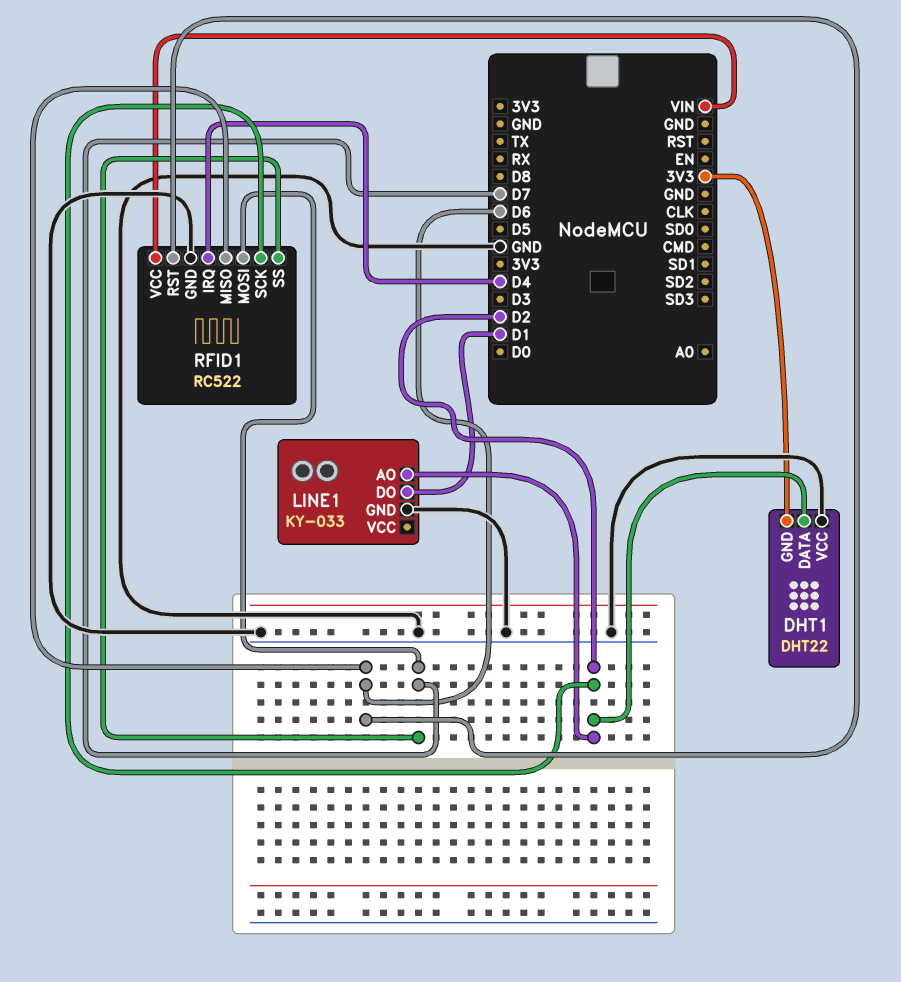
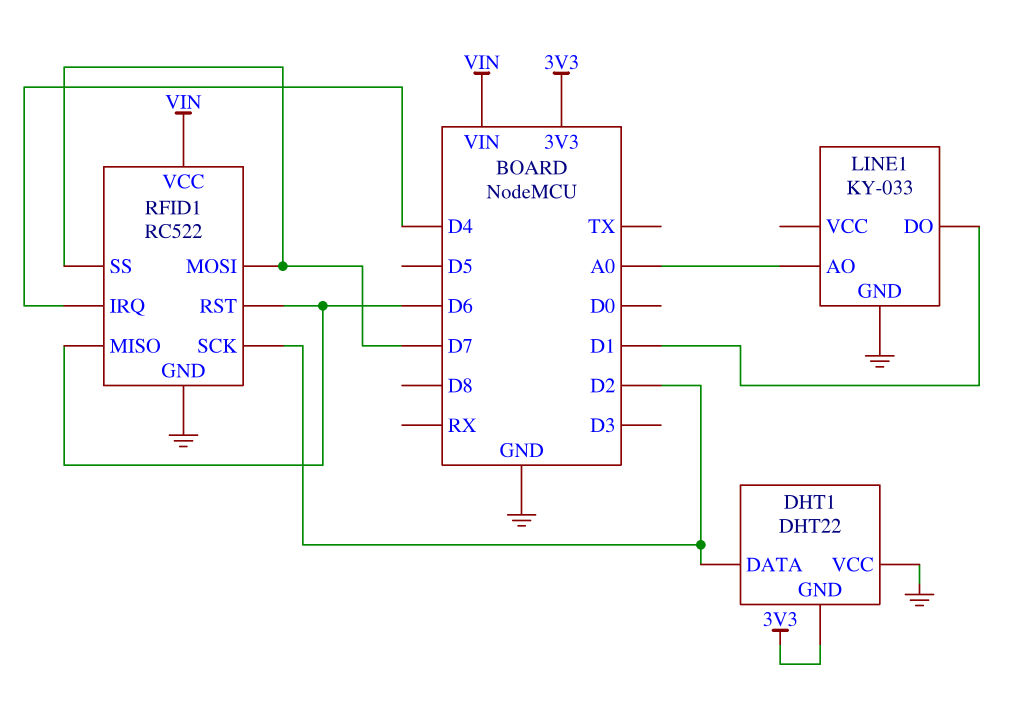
LINE1 pin AO: D2 -> A0

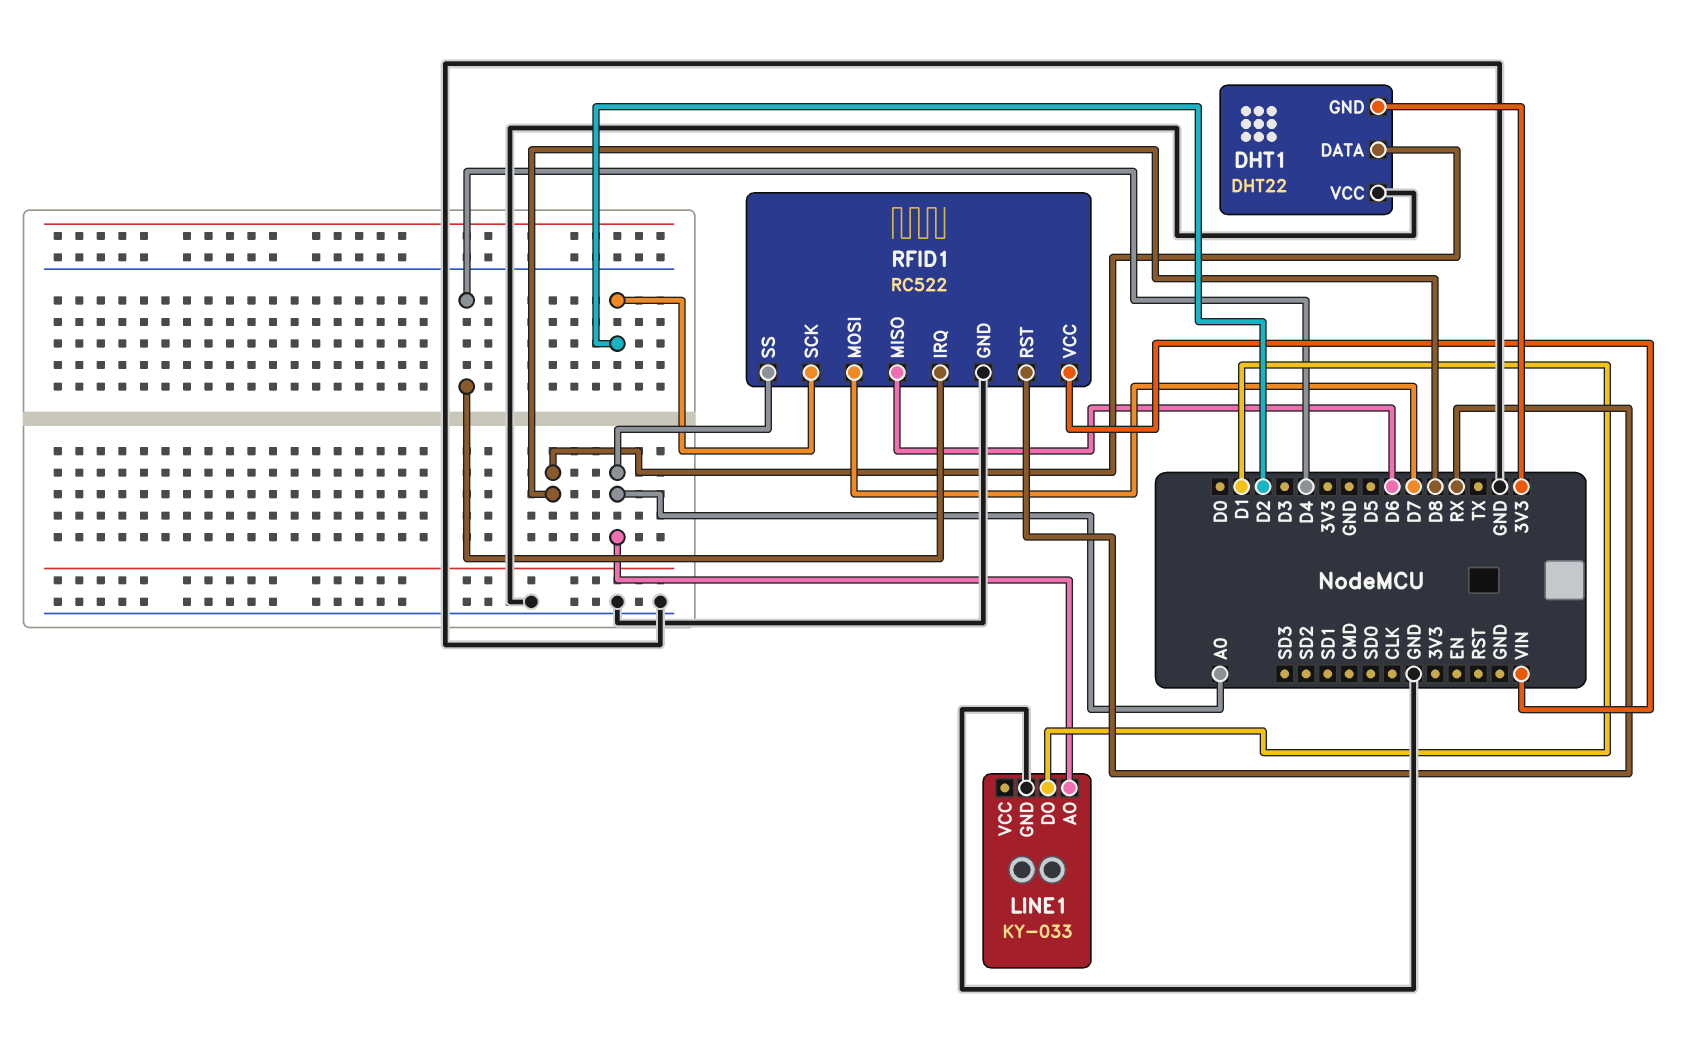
DHT1 pin DATA: D2 -> D8
RFID1 pin RST: D6 -> RX
RFID1 pin SS: D7 -> A0

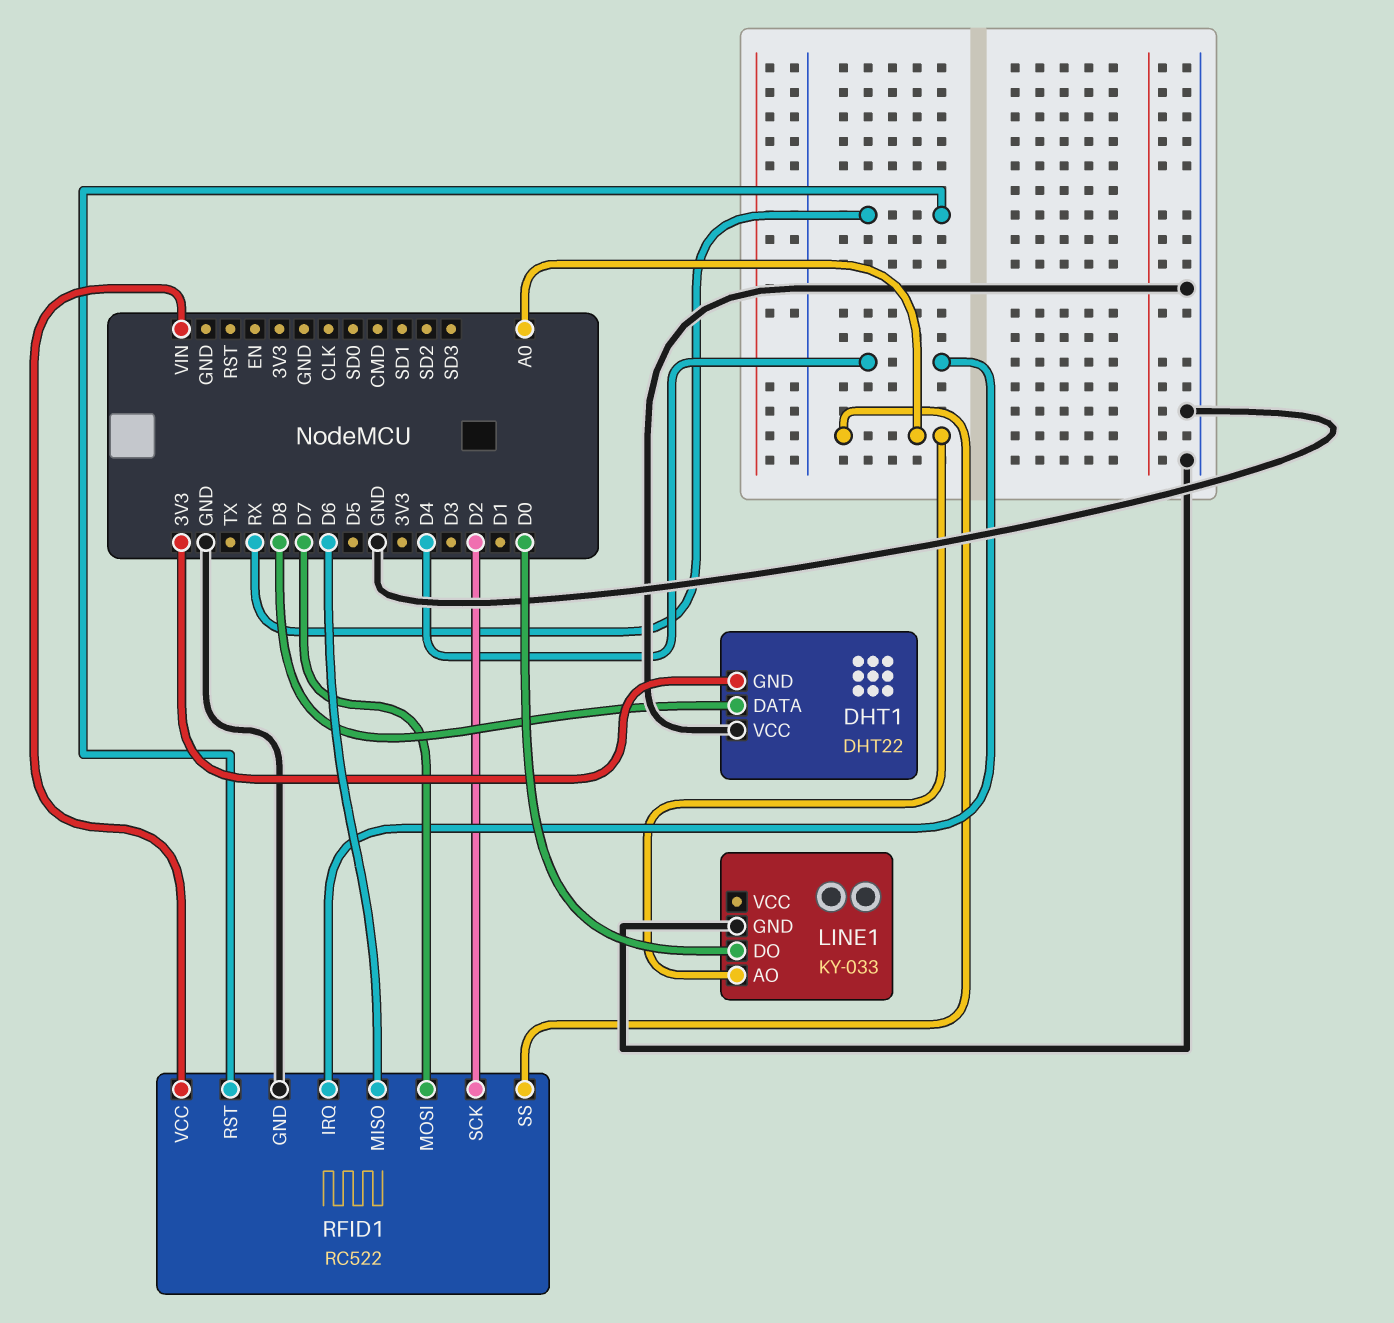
LINE1 pin DO: D1 -> D0

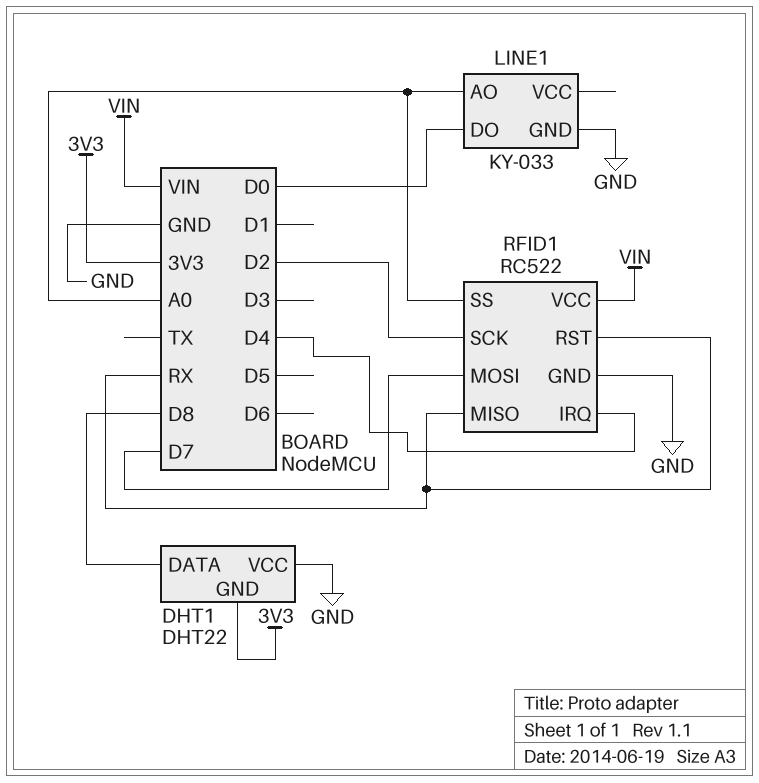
RFID1 pin MISO: D6 -> RX

